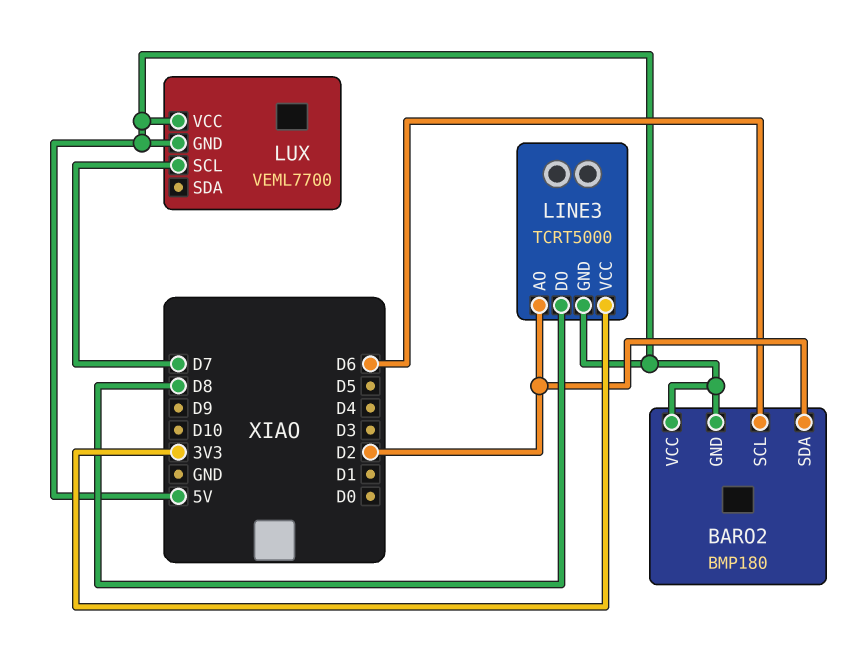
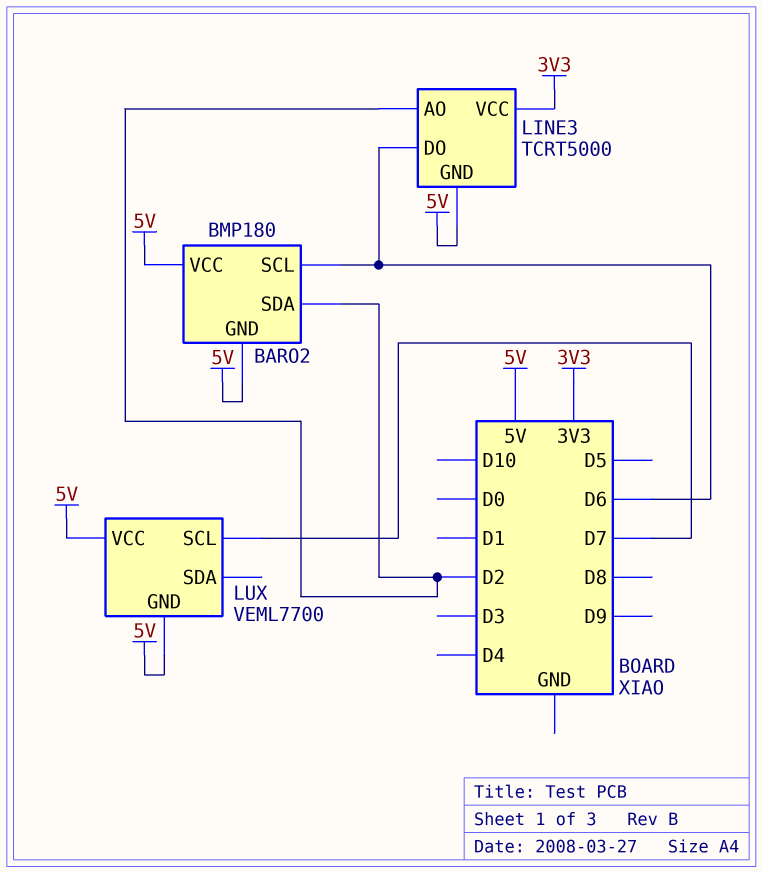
LINE3 pin DO: D8 -> D6

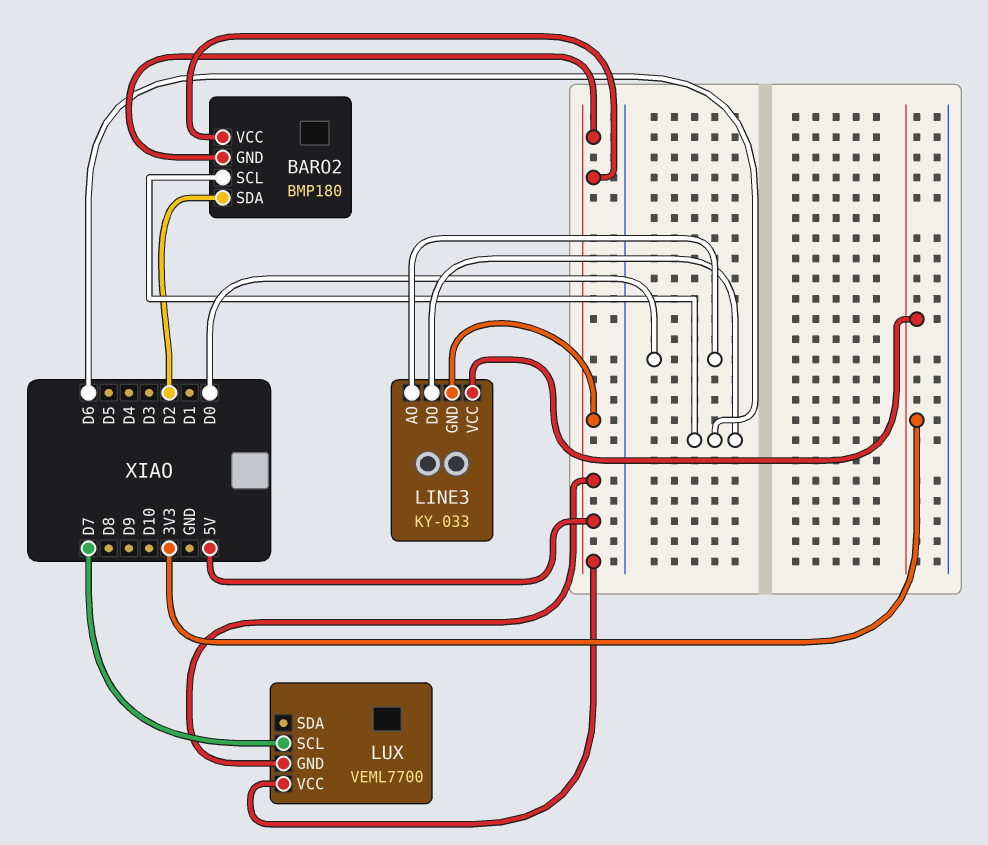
LINE3: TCRT5000 -> KY-033
LINE3 pin AO: D2 -> D0

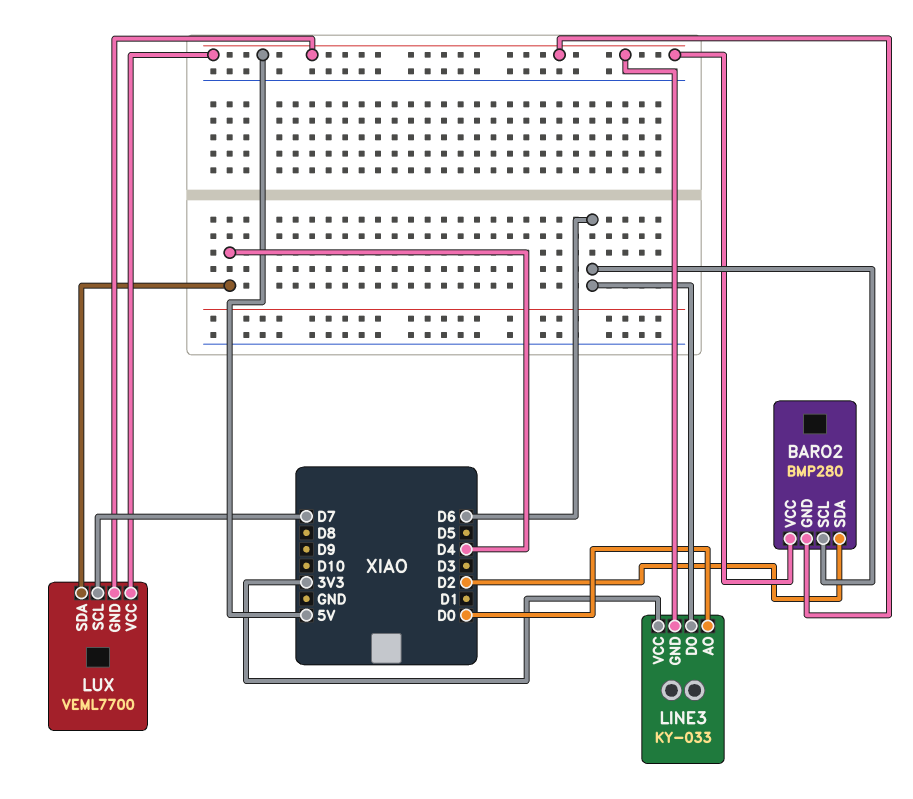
BARO2: BMP180 -> BMP280
LUX pin SDA: none -> D4

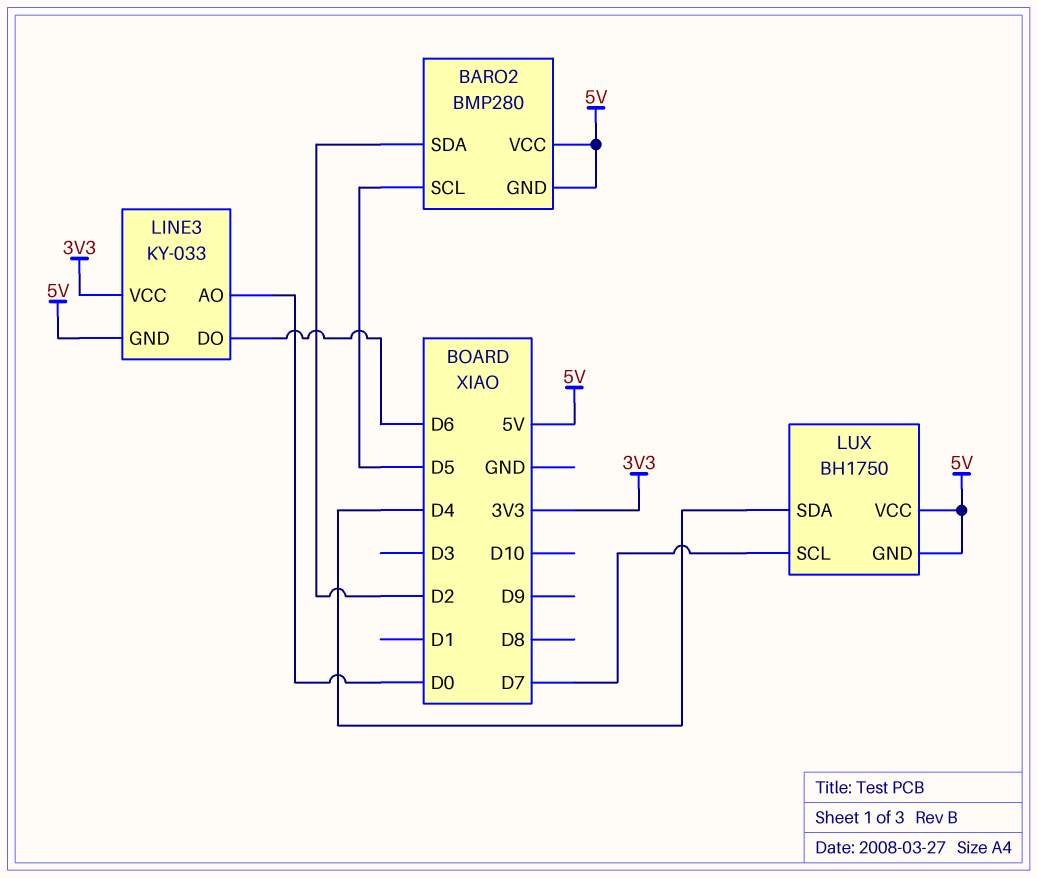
BARO2 pin SCL: D6 -> D5
LUX: VEML7700 -> BH1750

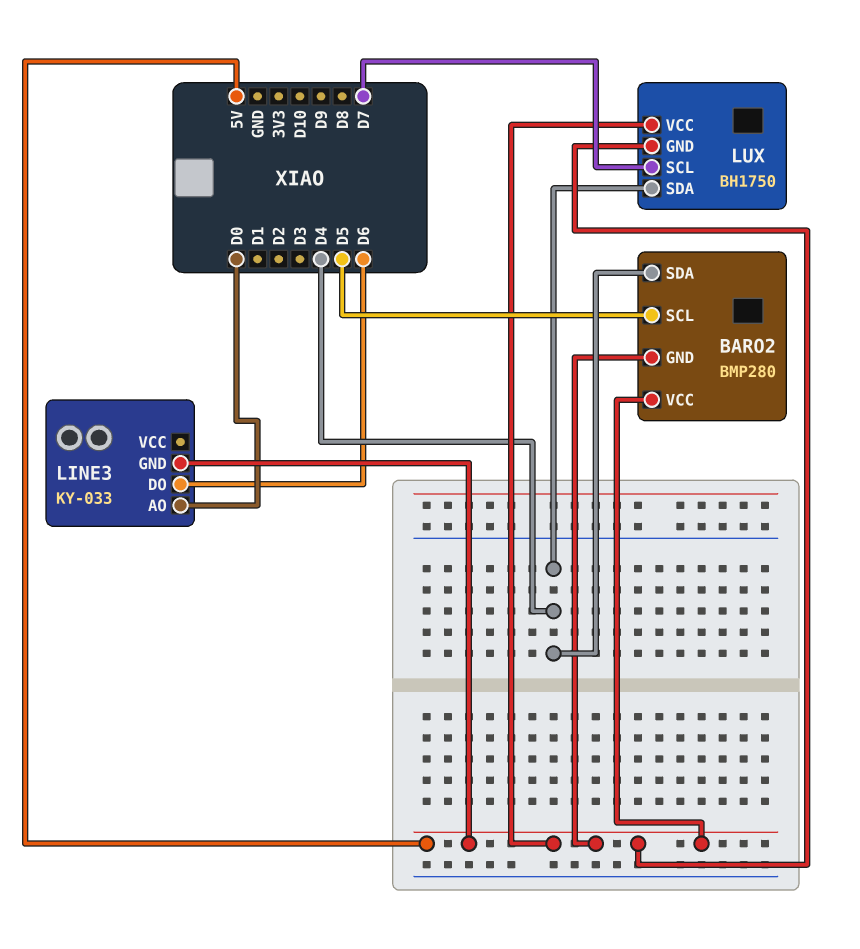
BARO2 pin SDA: D2 -> D4
LINE3 pin VCC: 3V3 -> none

